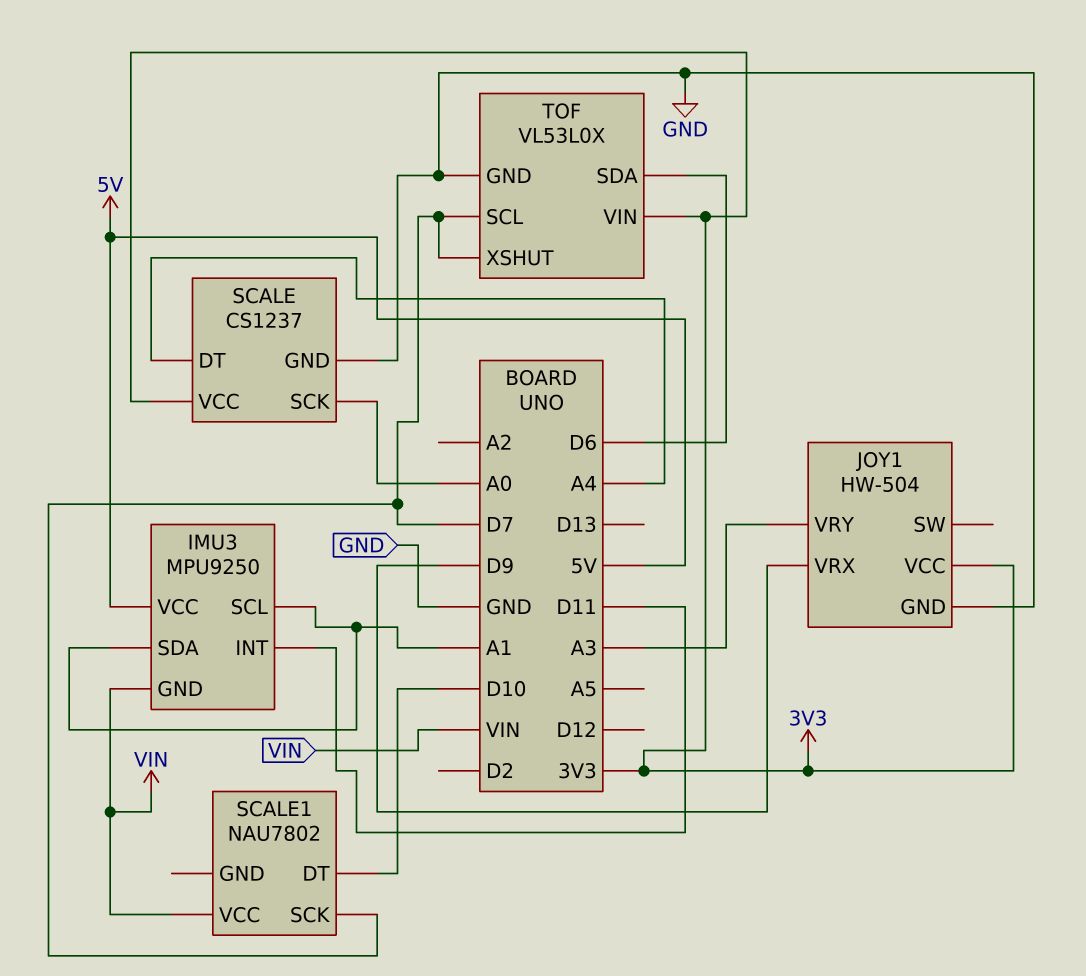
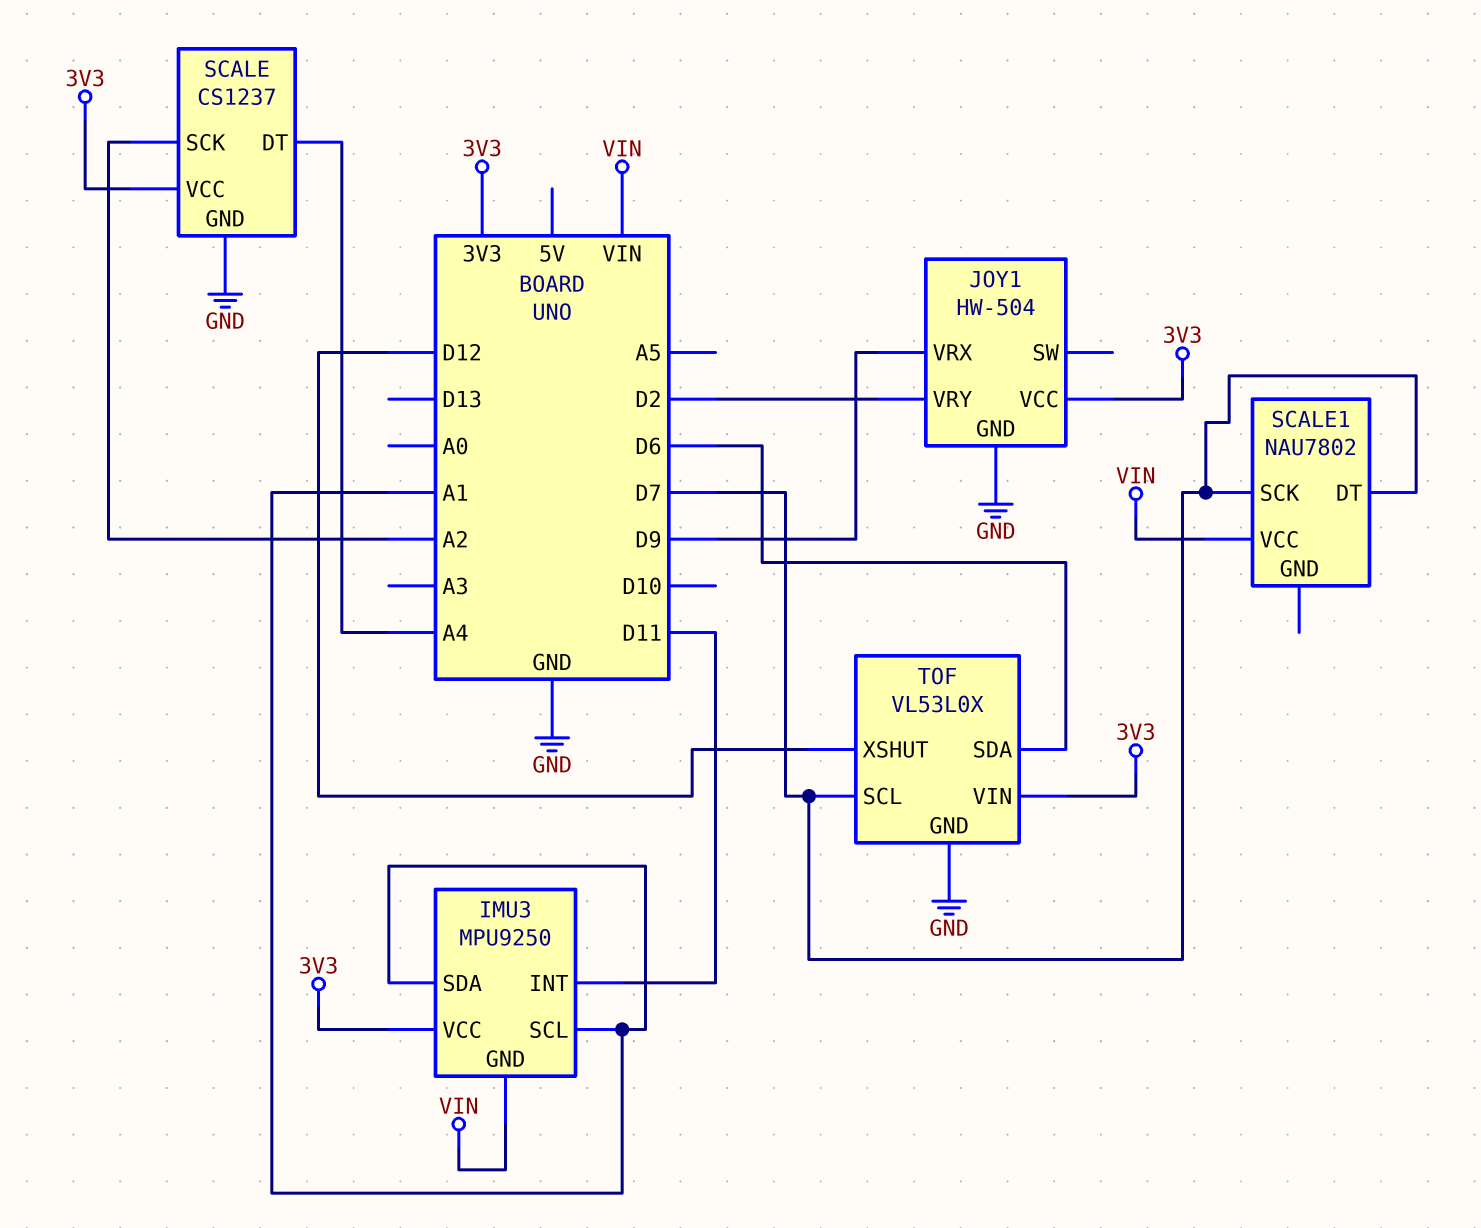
IMU3 pin VCC: 5V -> 3V3
JOY1 pin VRY: A3 -> D2
SCALE pin SCK: A0 -> A2
SCALE1 pin DT: D10 -> D7
TOF pin XSHUT: D7 -> D12

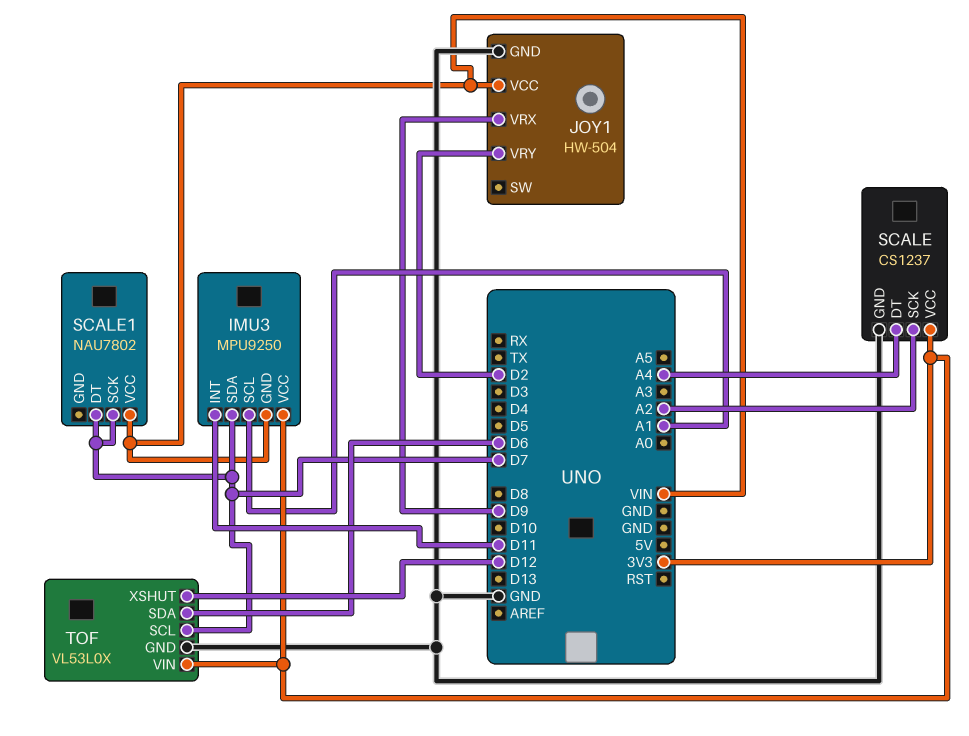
IMU3 pin SDA: A1 -> D7
JOY1 pin VCC: 3V3 -> VIN

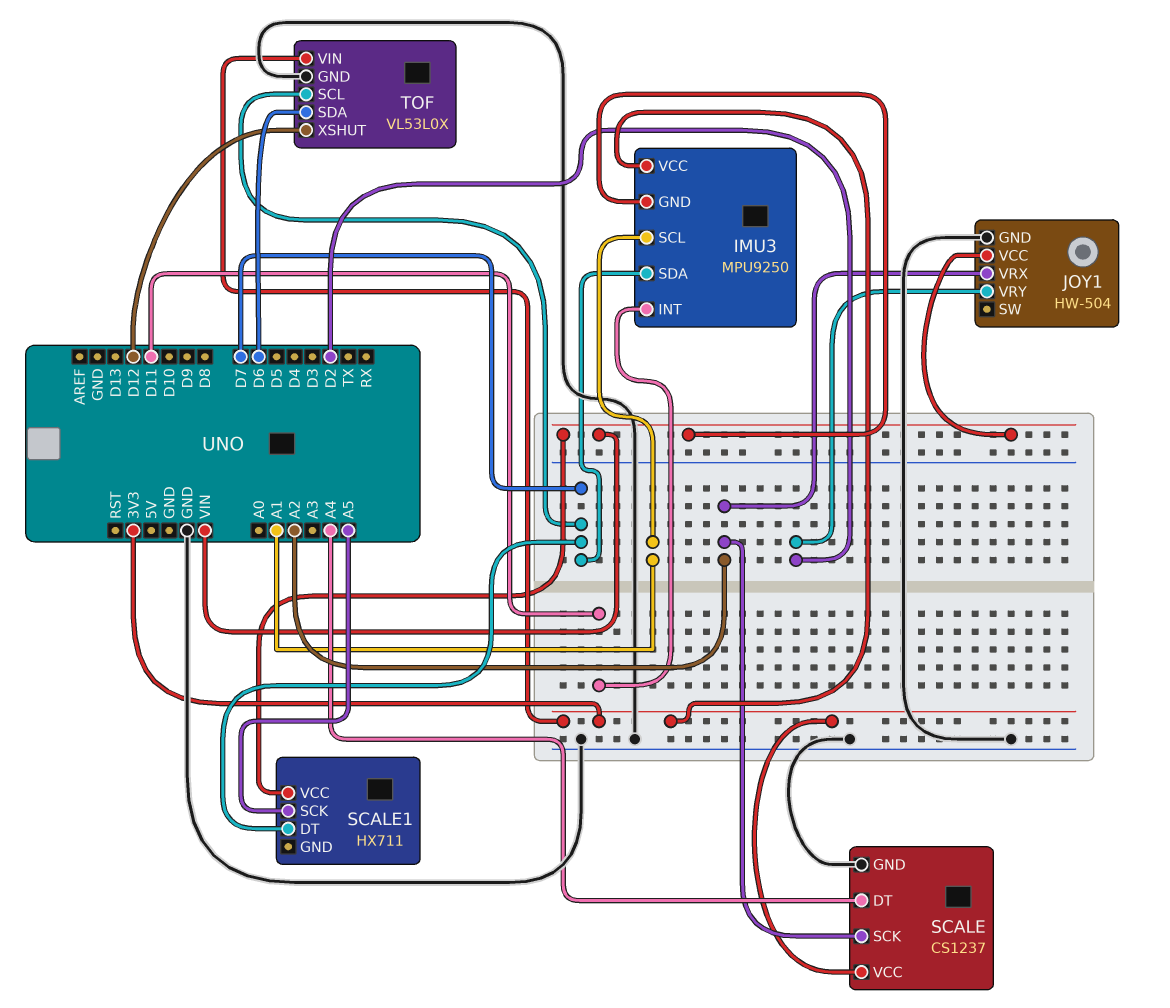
JOY1 pin VRX: D9 -> A2
SCALE1: NAU7802 -> HX711
SCALE1 pin SCK: D7 -> A5

